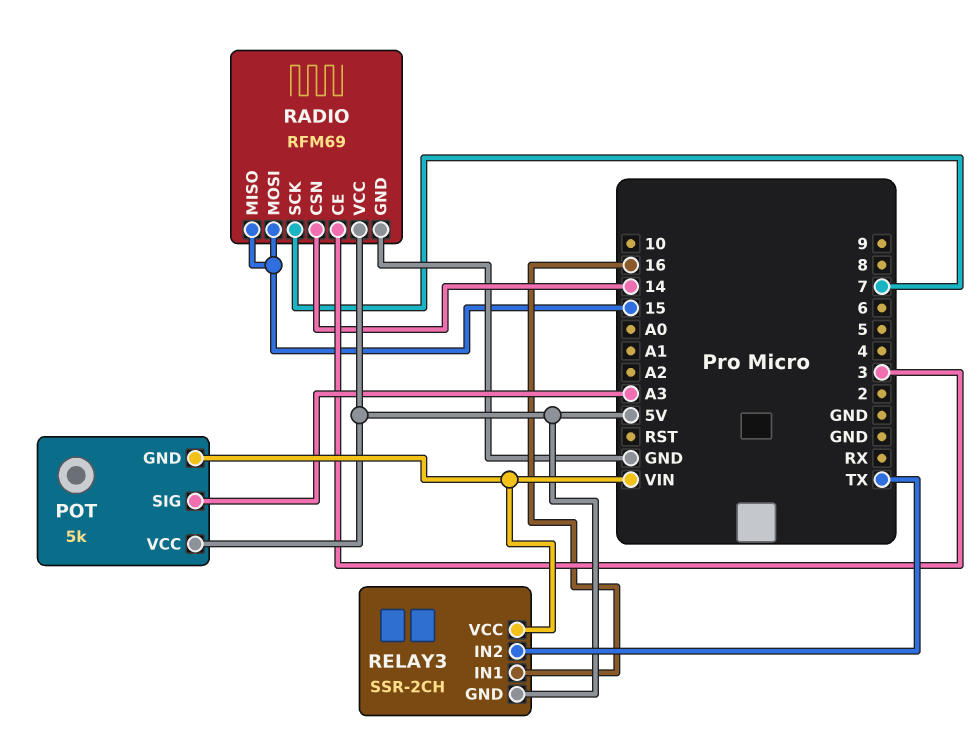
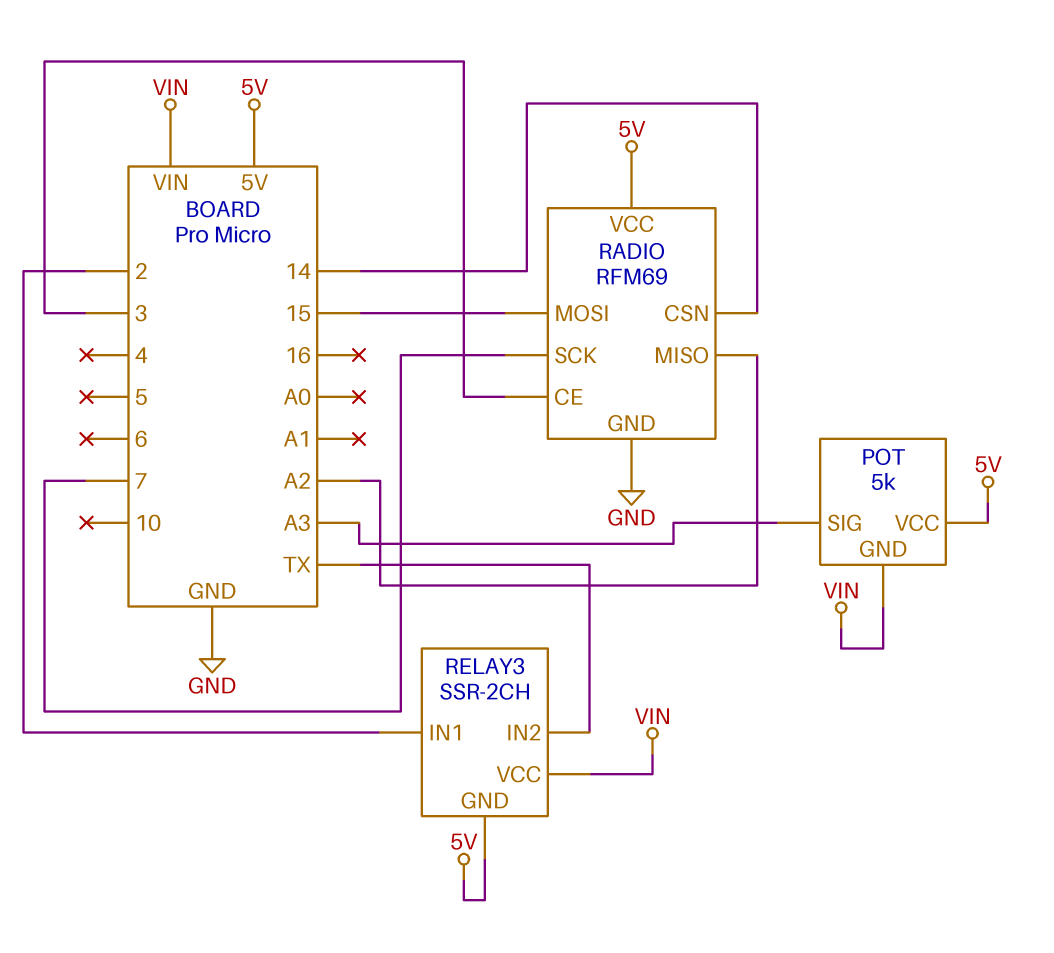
RADIO pin MISO: 15 -> A2
RELAY3 pin IN1: 16 -> 2

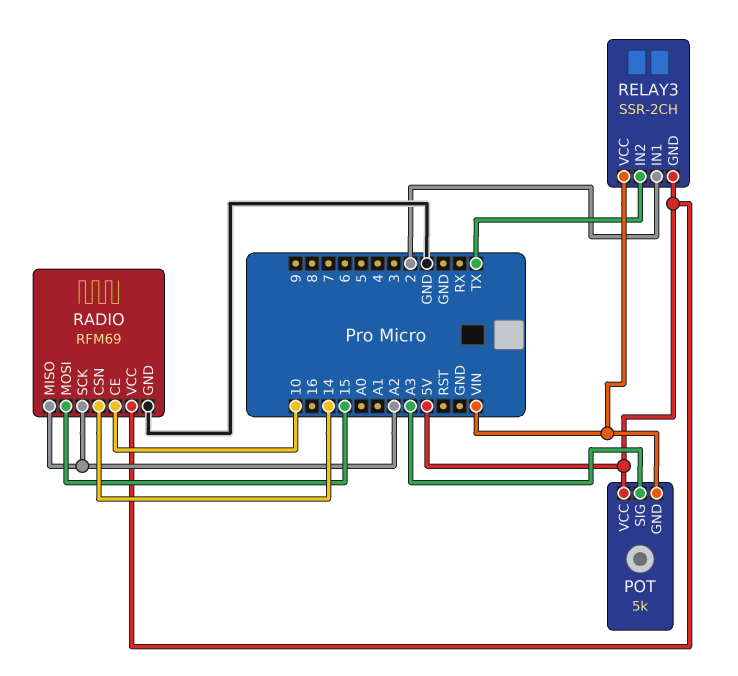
RADIO pin CE: 3 -> 10
RADIO pin SCK: 7 -> A2

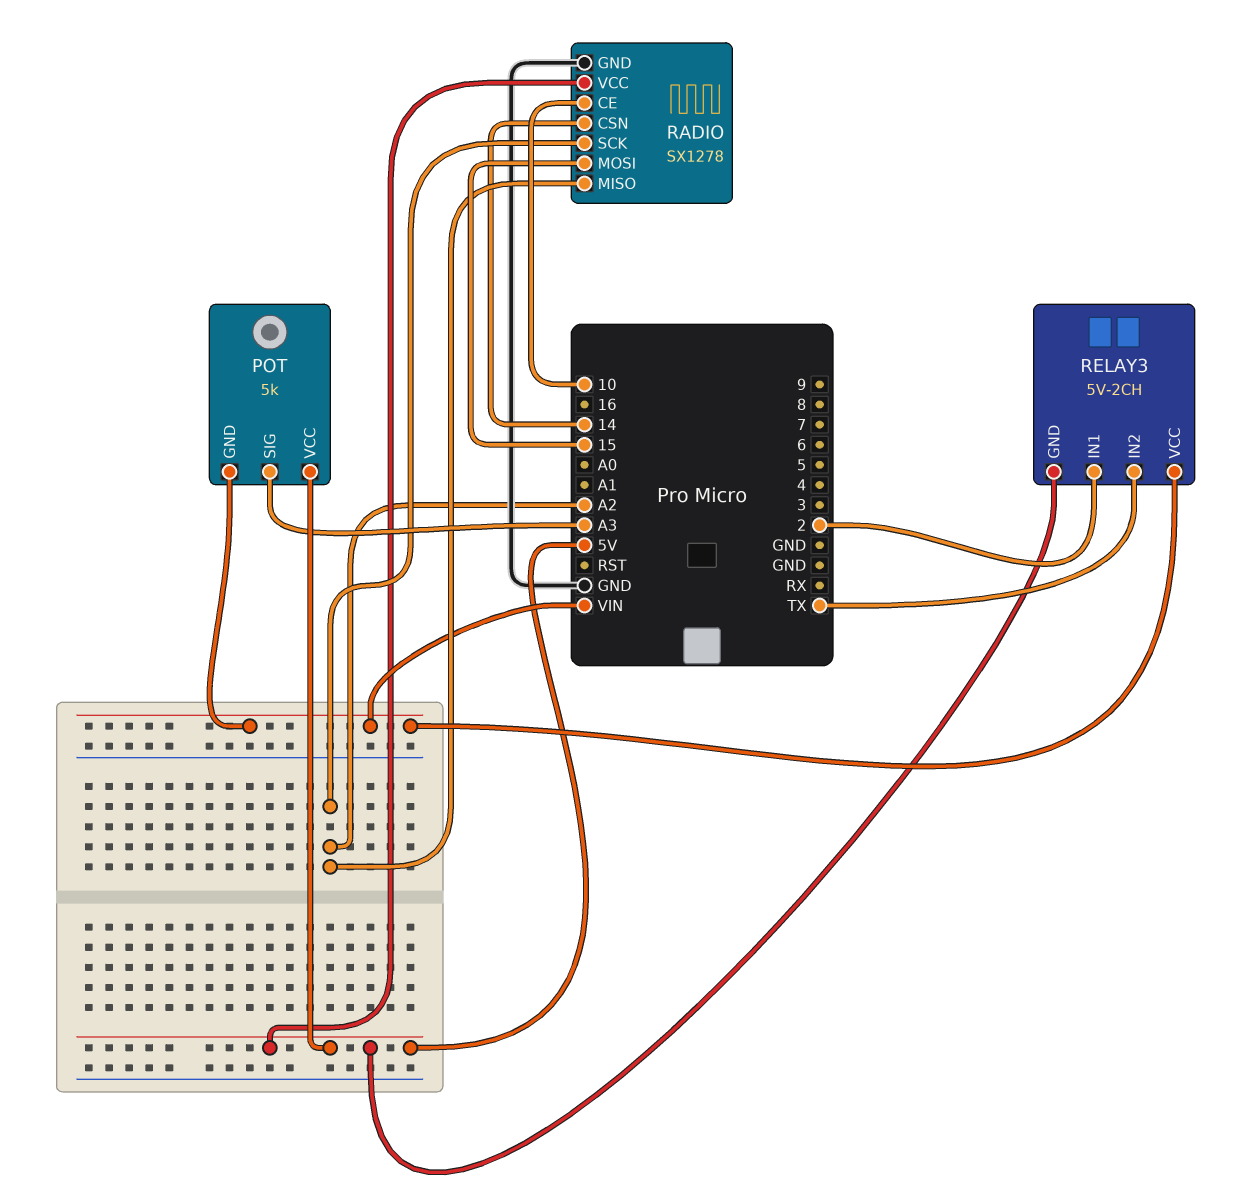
RADIO: RFM69 -> SX1278
RELAY3: SSR-2CH -> 5V-2CH

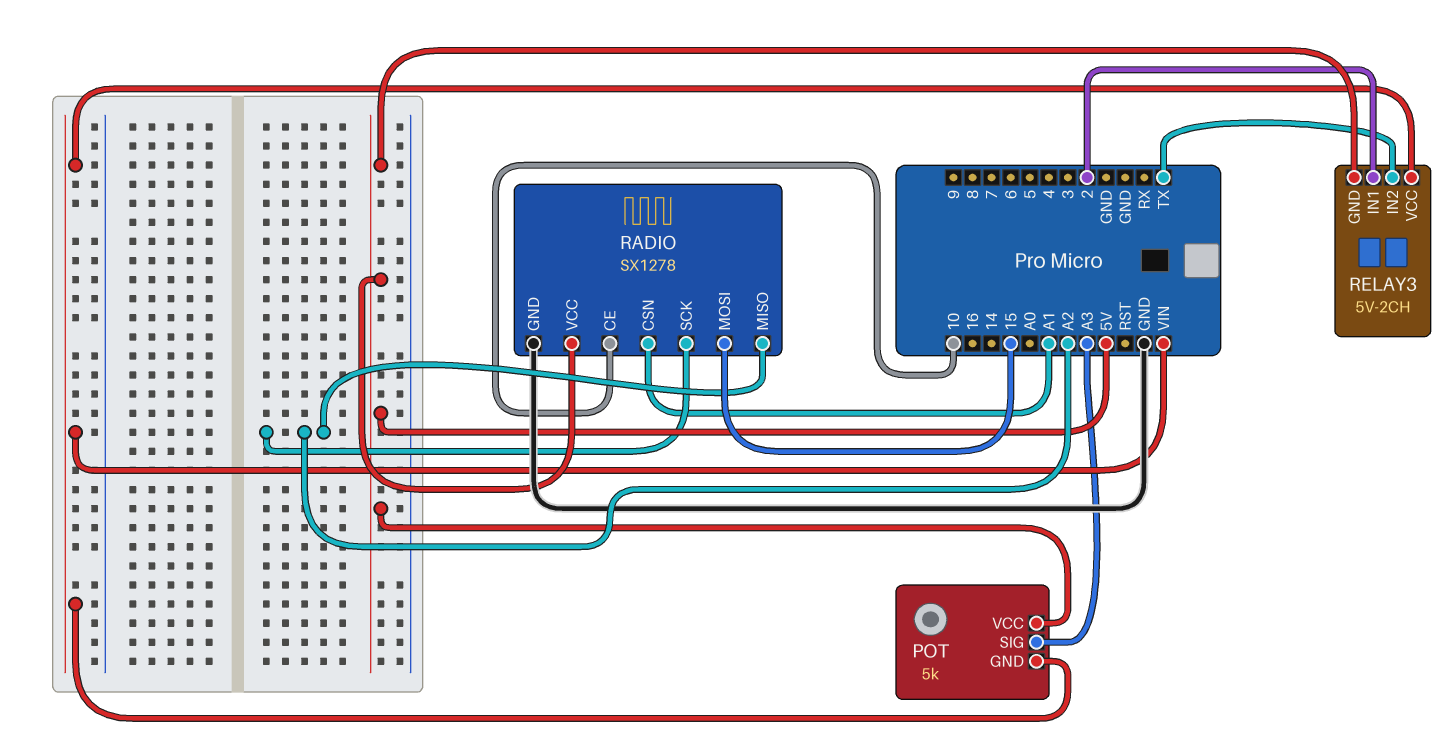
RADIO pin CSN: 14 -> A1

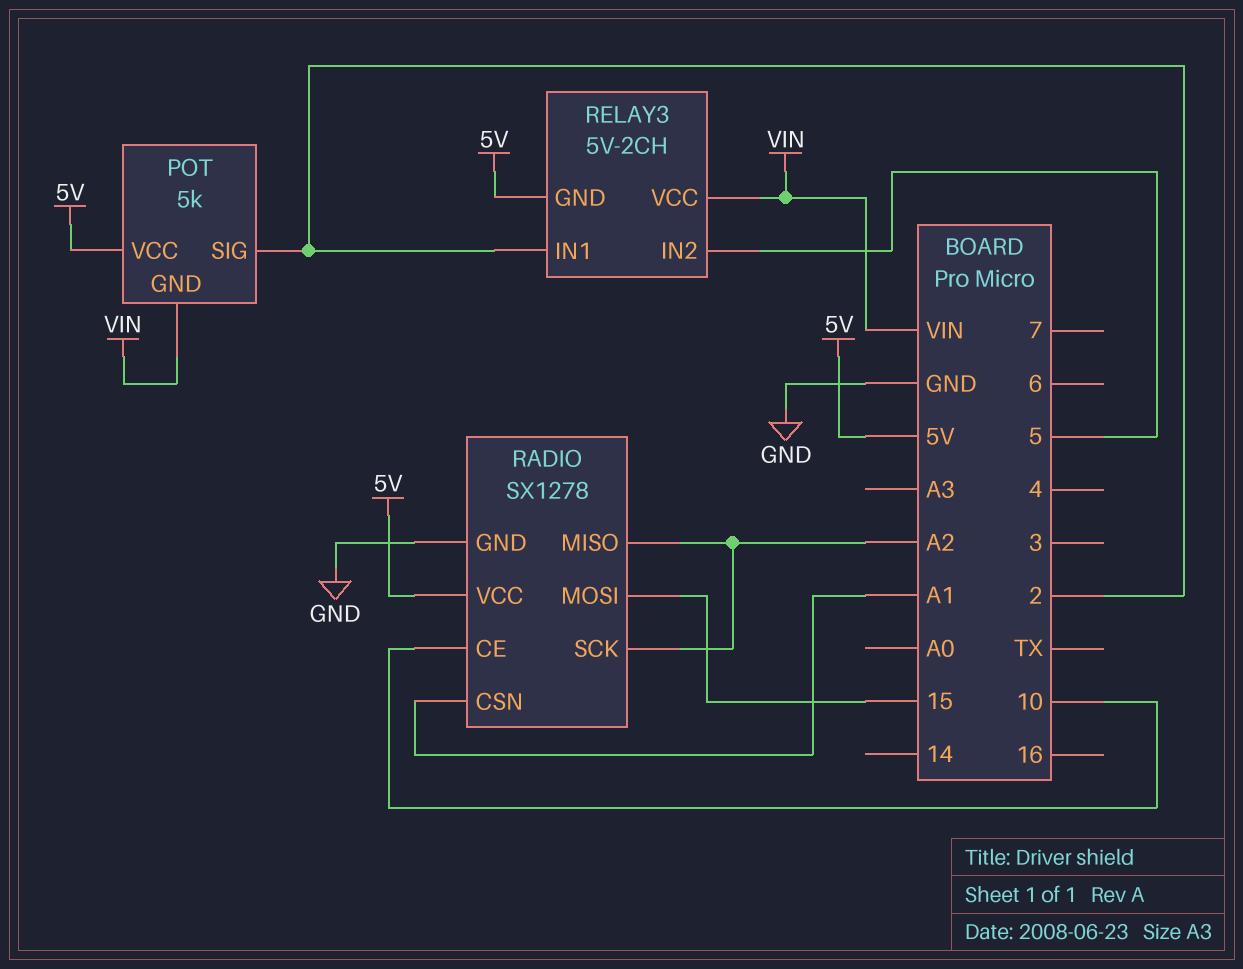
POT pin SIG: A3 -> 2
RELAY3 pin IN2: TX -> 5

